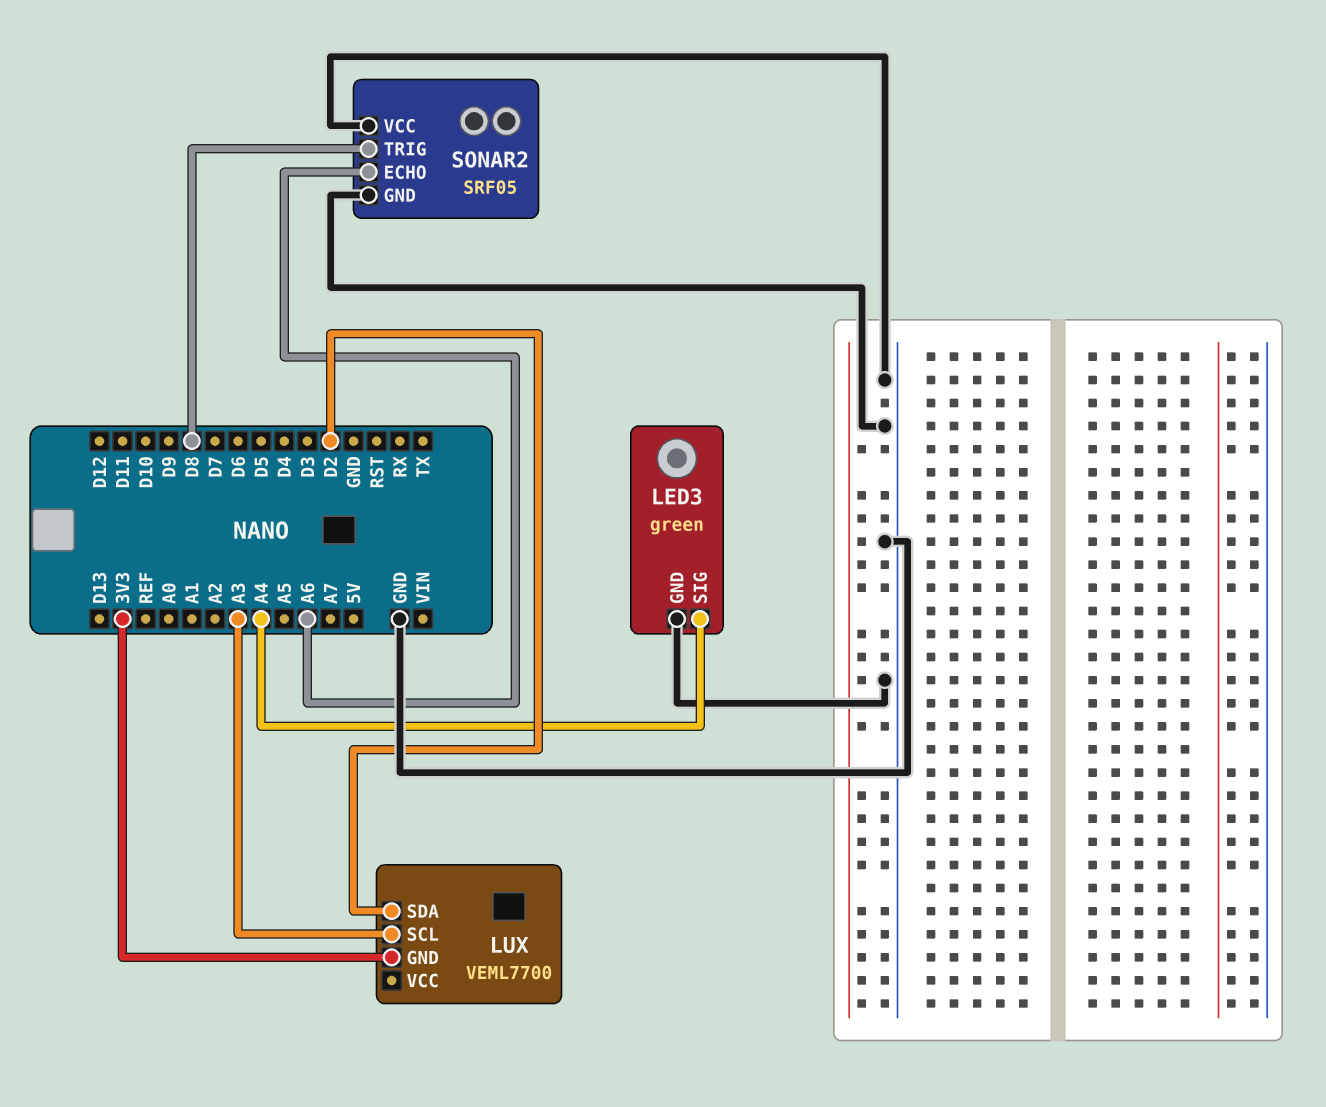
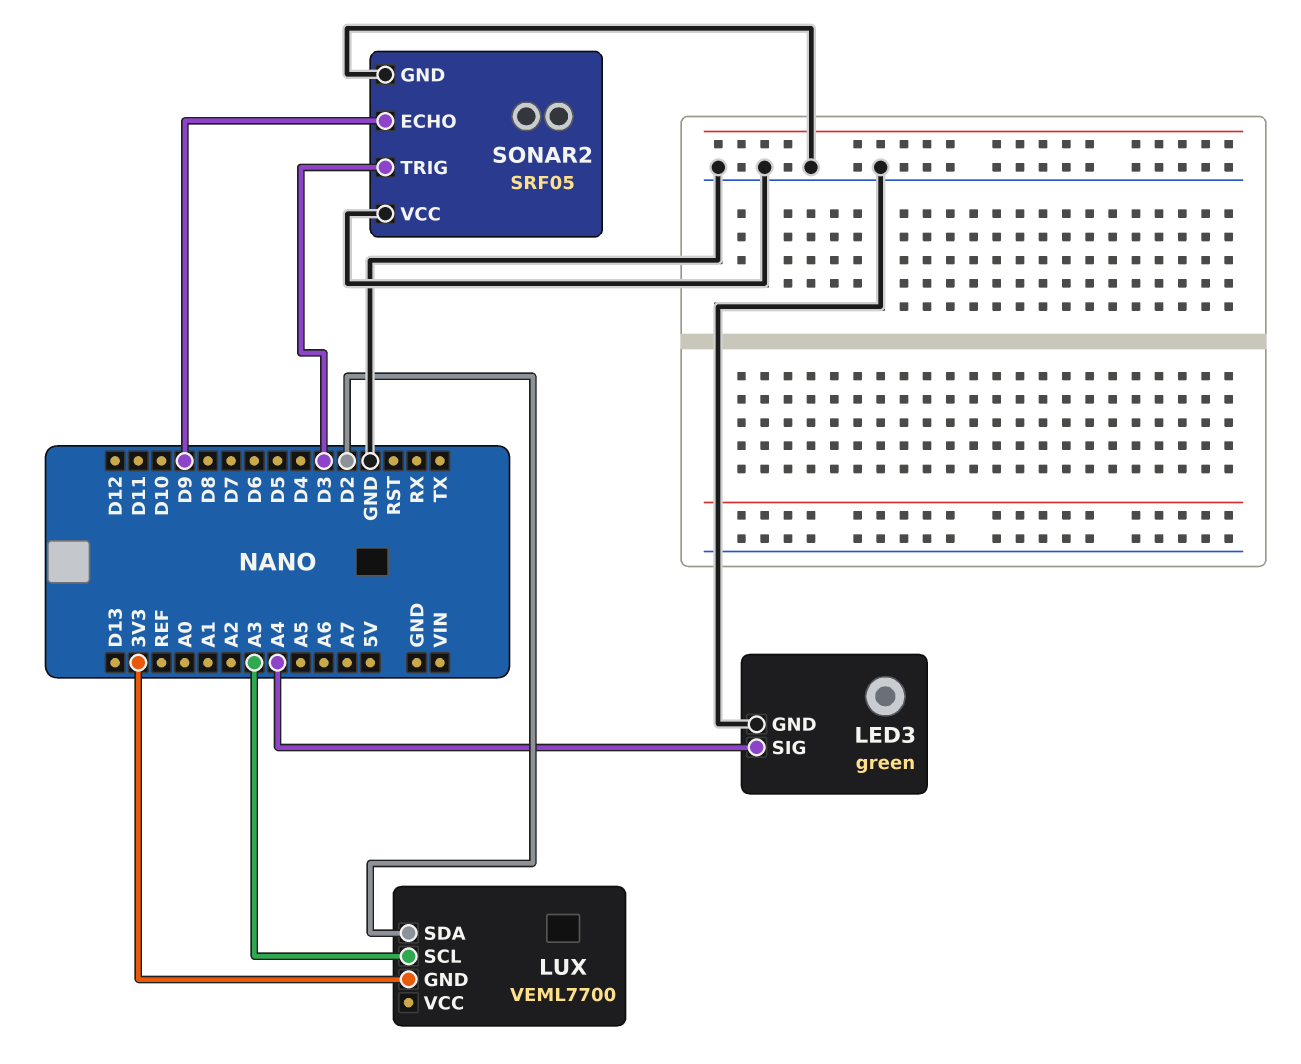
SONAR2 pin ECHO: A6 -> D9
SONAR2 pin TRIG: D8 -> D3

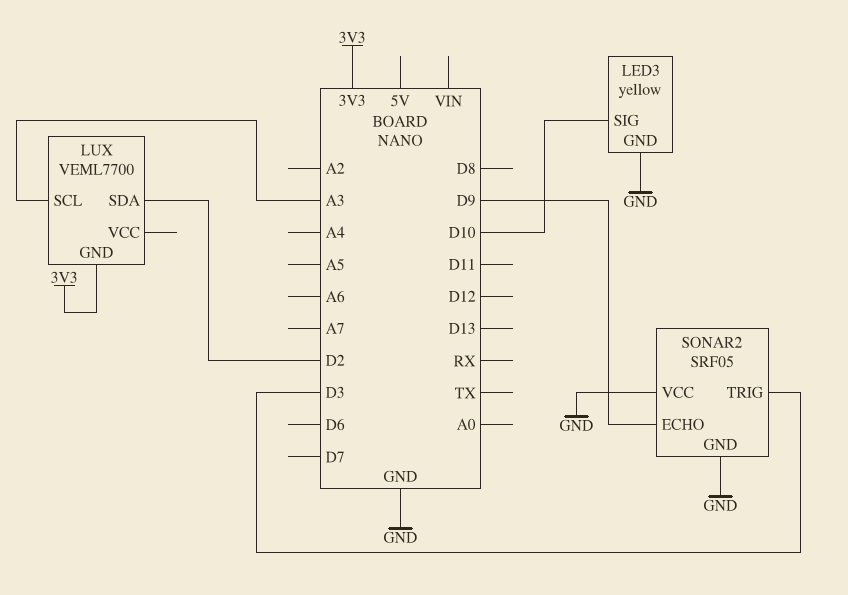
LED3: green -> yellow
LED3 pin SIG: A4 -> D10

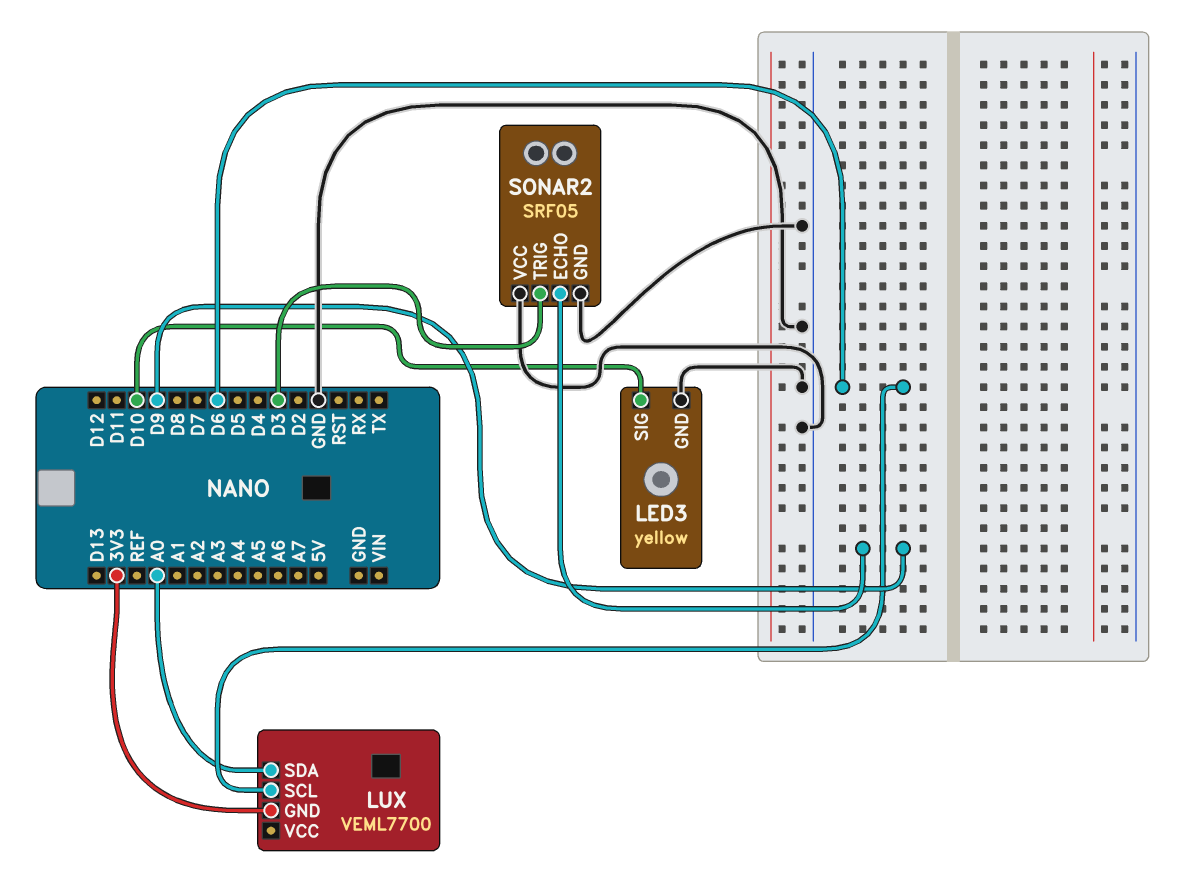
LUX pin SCL: A3 -> D6
LUX pin SDA: D2 -> A0

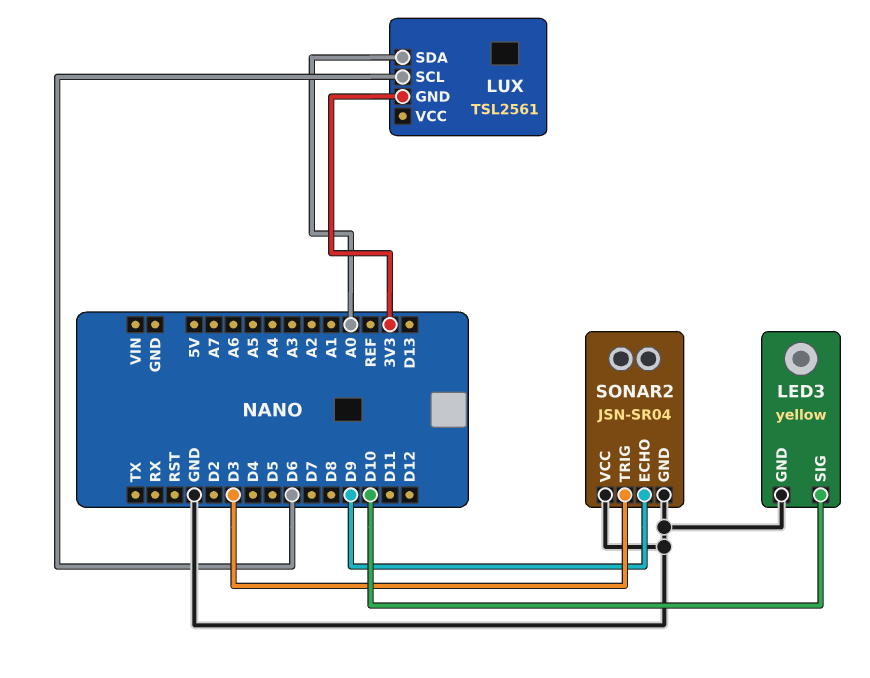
LUX: VEML7700 -> TSL2561
SONAR2: SRF05 -> JSN-SR04

